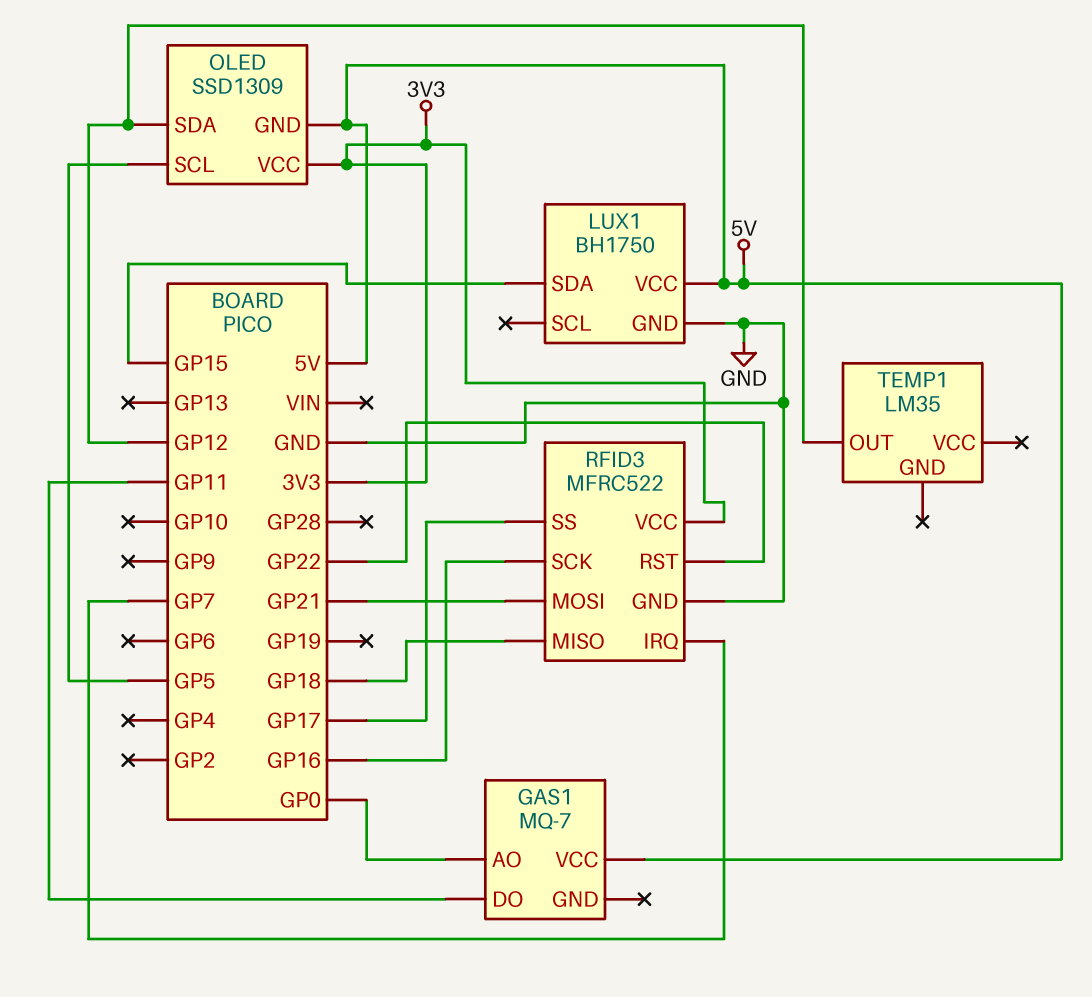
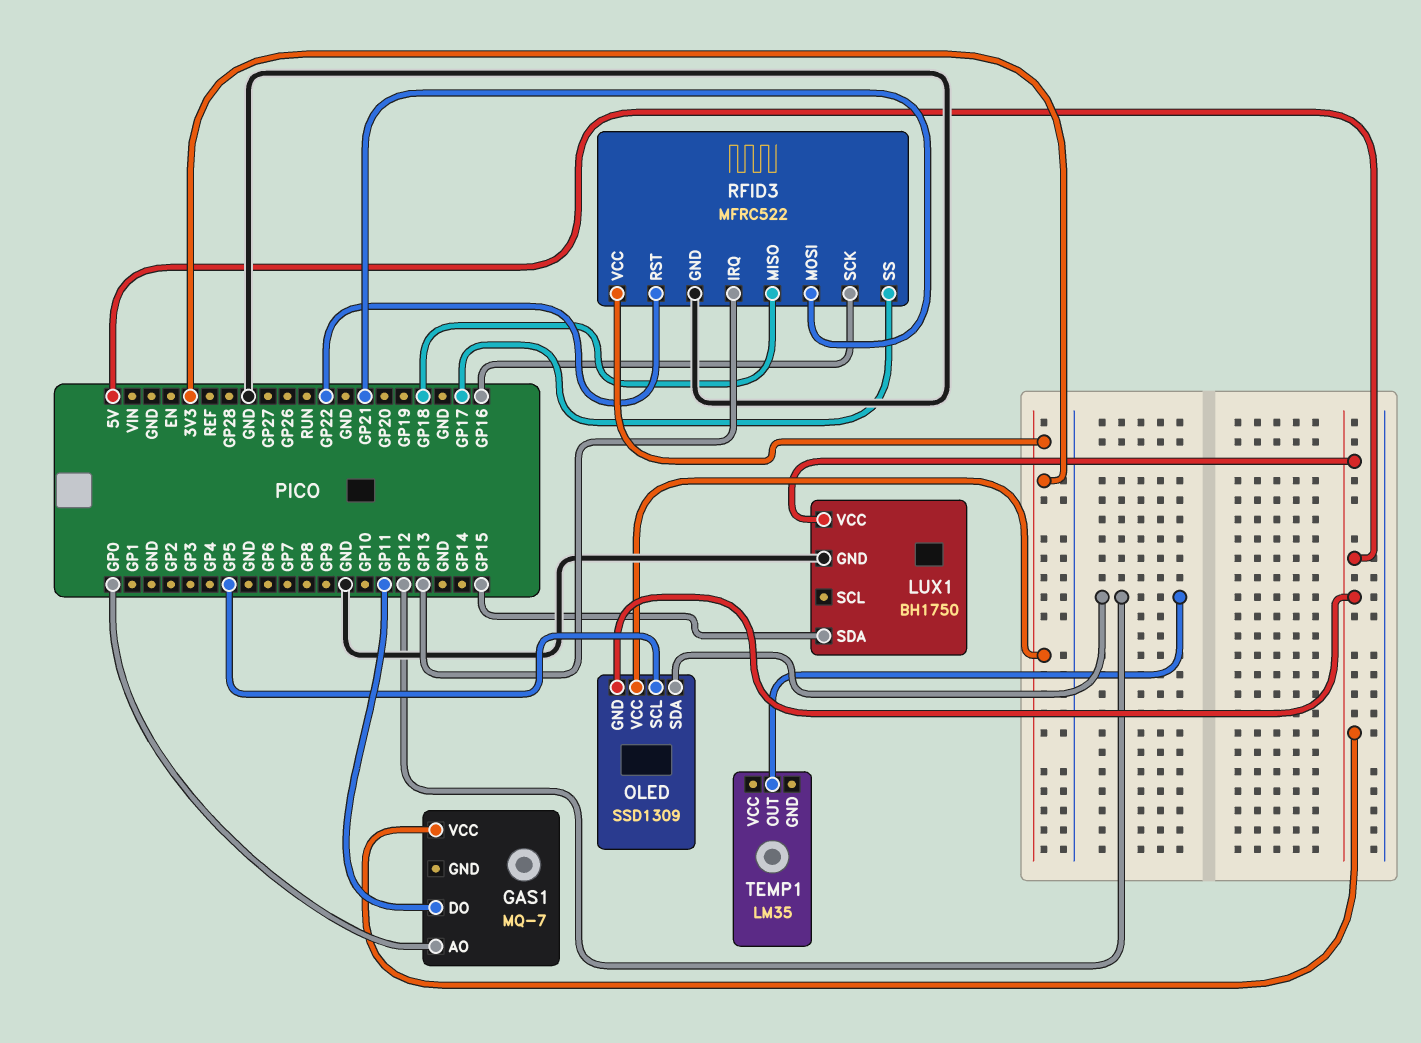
RFID3 pin IRQ: GP7 -> GP13

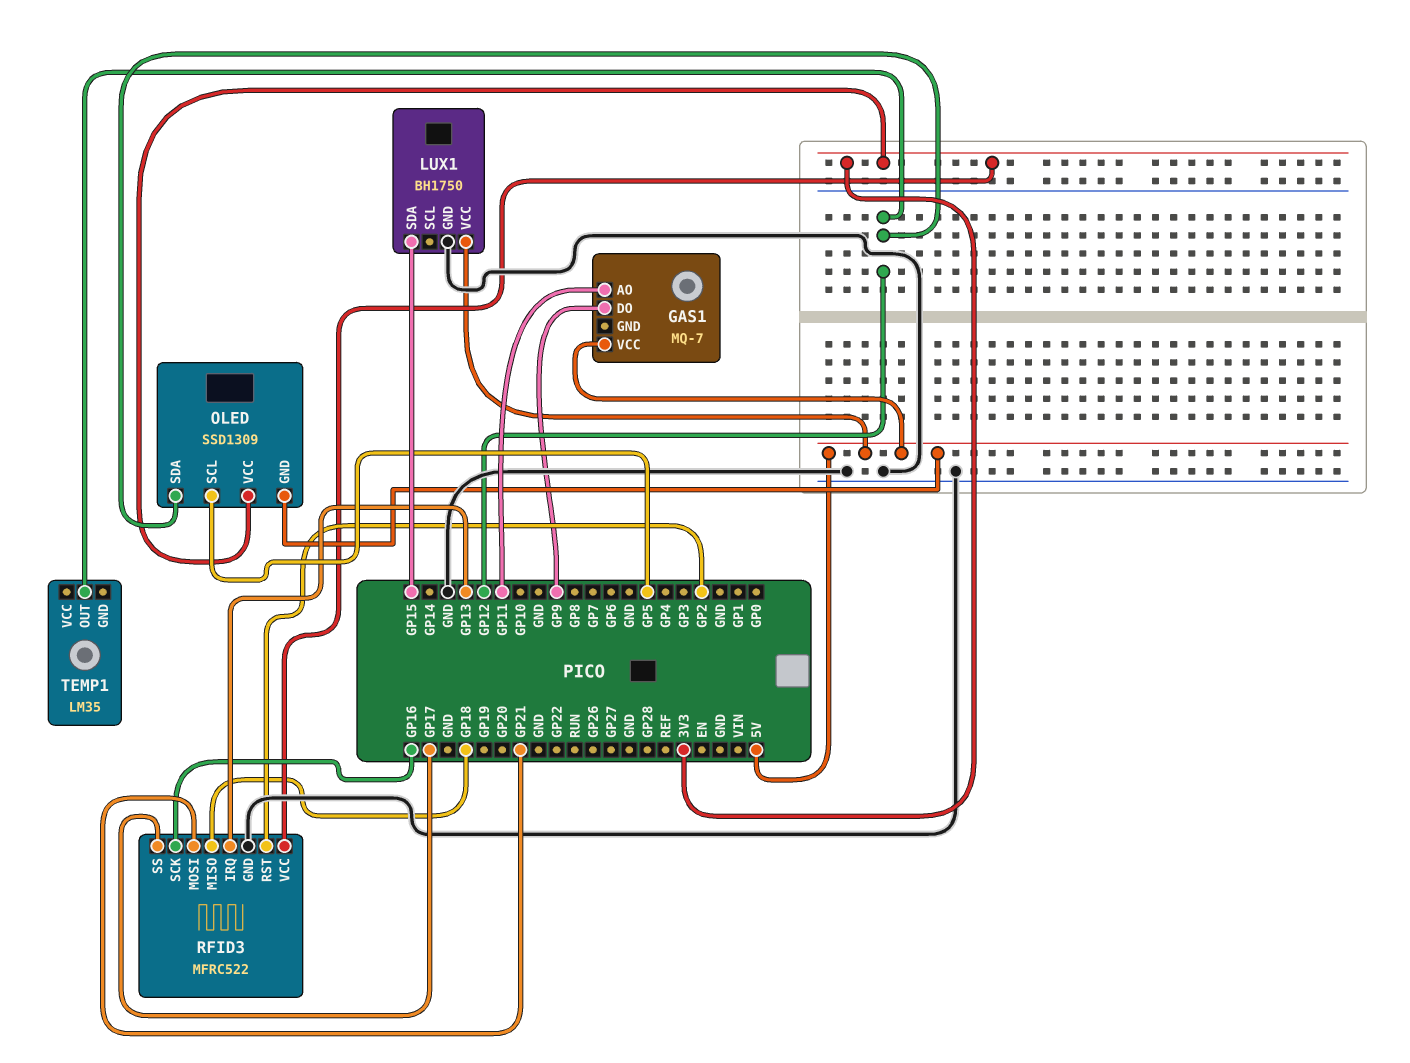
GAS1 pin AO: GP0 -> GP11
GAS1 pin DO: GP11 -> GP9
RFID3 pin RST: GP22 -> GP2

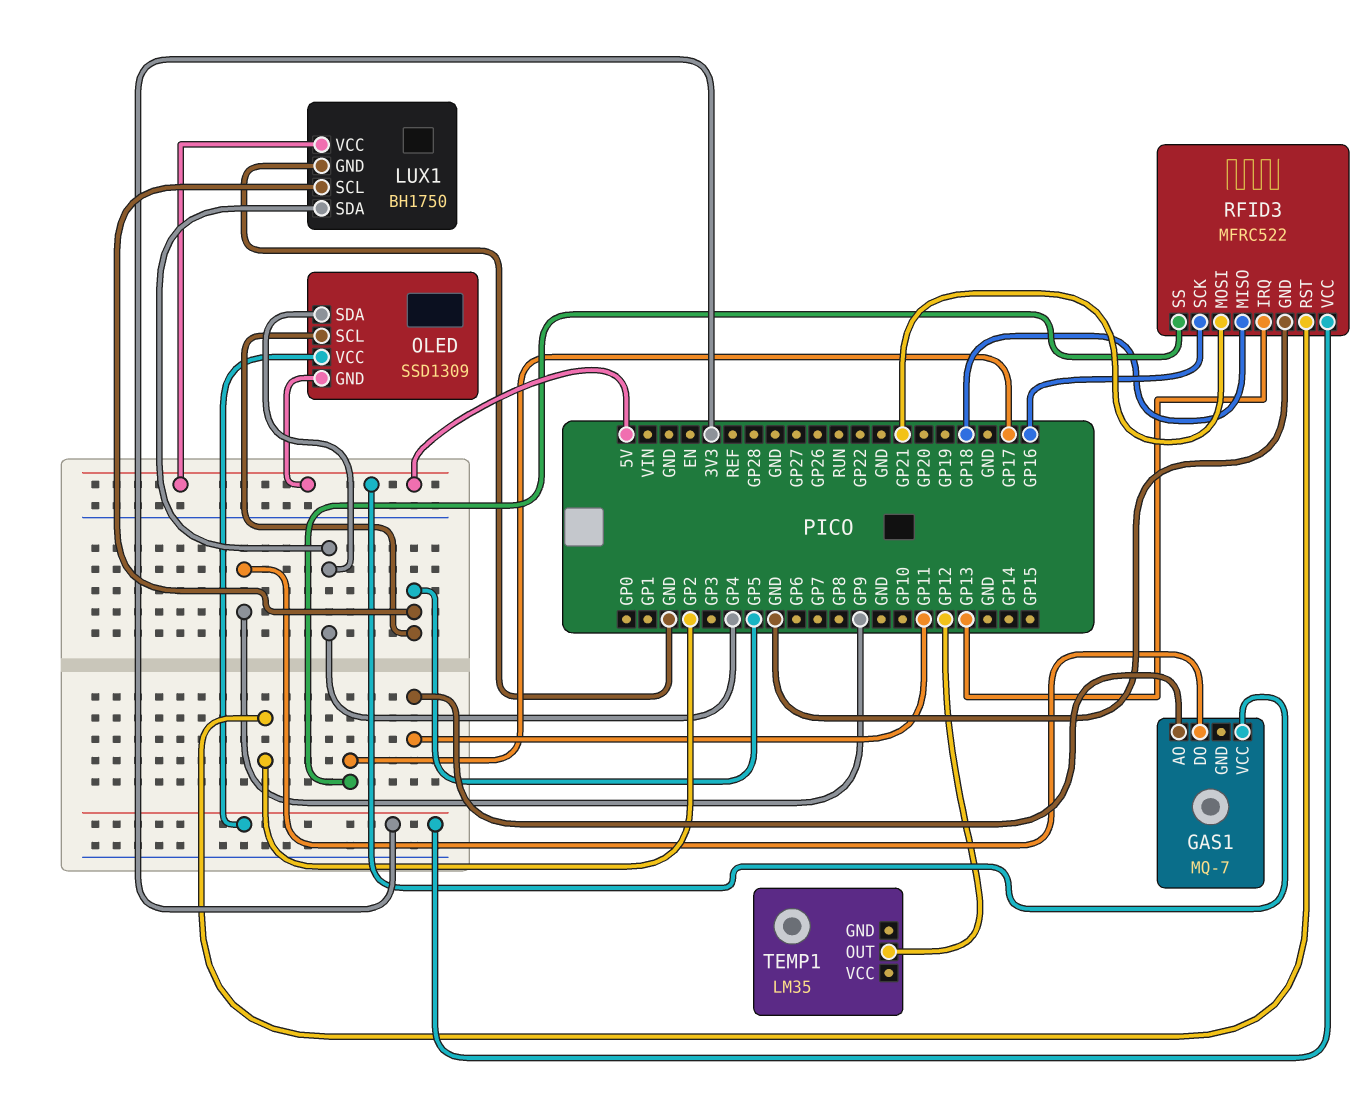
LUX1 pin SCL: none -> GP5
LUX1 pin SDA: GP15 -> GP4
OLED pin SDA: GP12 -> GP4

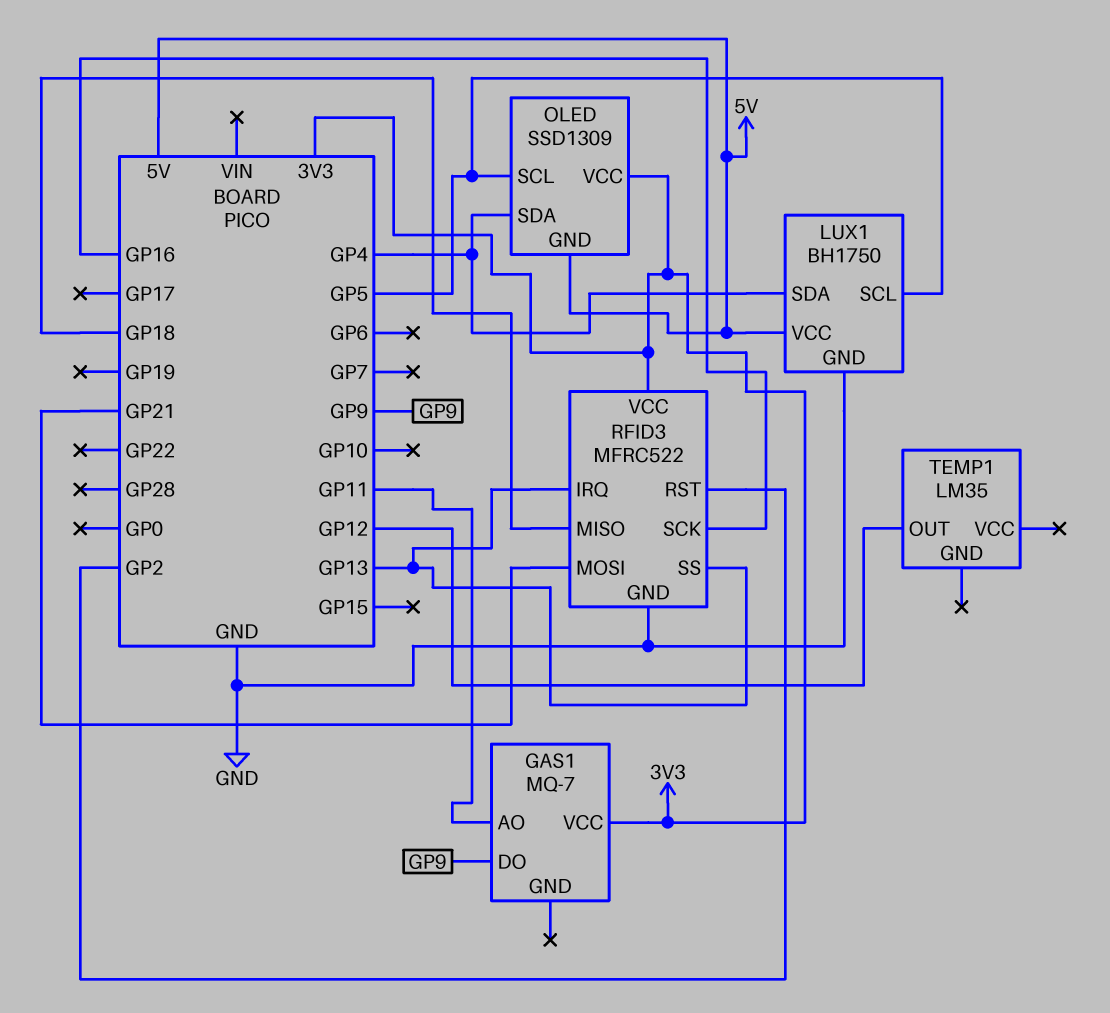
GAS1 pin VCC: 5V -> 3V3
RFID3 pin SS: GP17 -> GP13

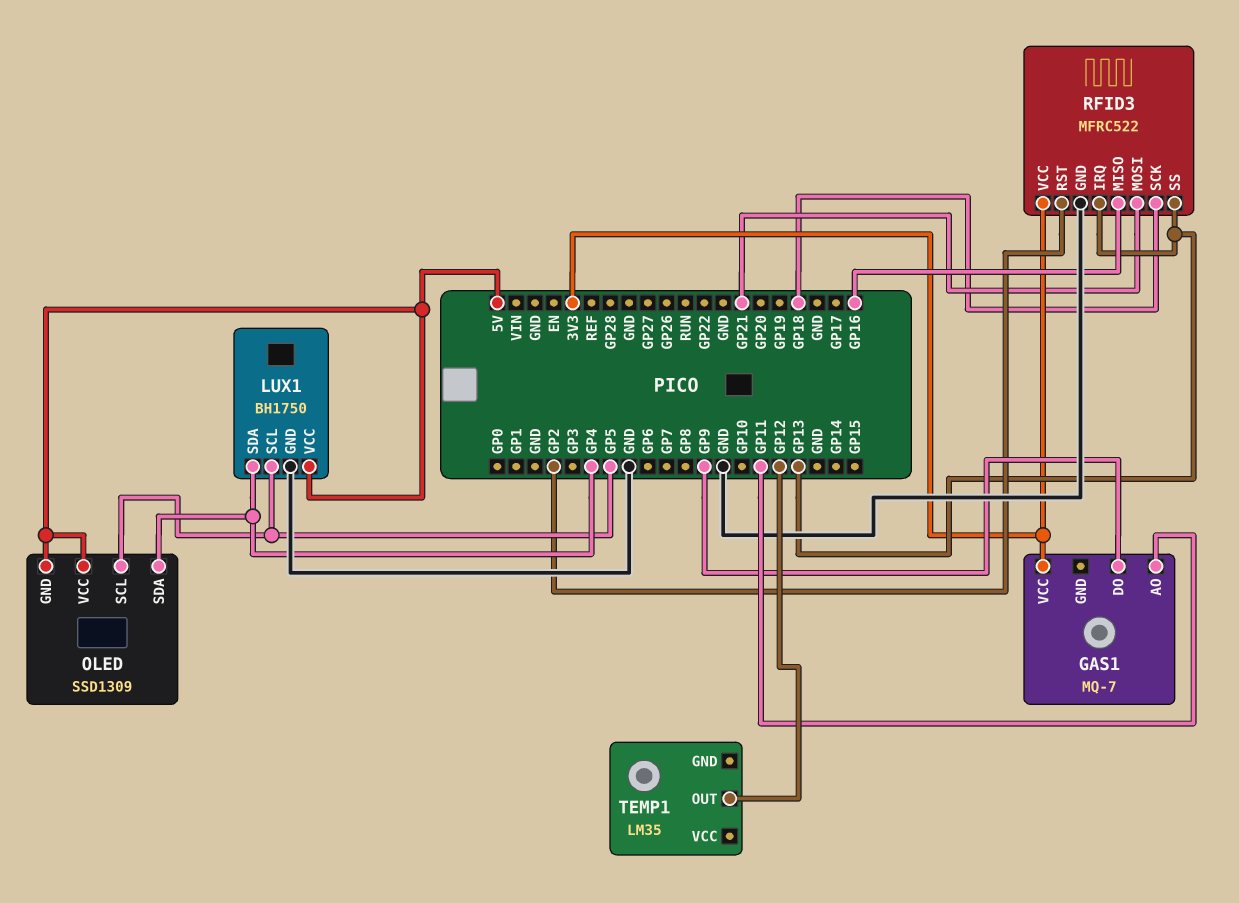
OLED pin VCC: 3V3 -> 5V
RFID3 pin MISO: GP18 -> GP16
RFID3 pin SCK: GP16 -> GP18

